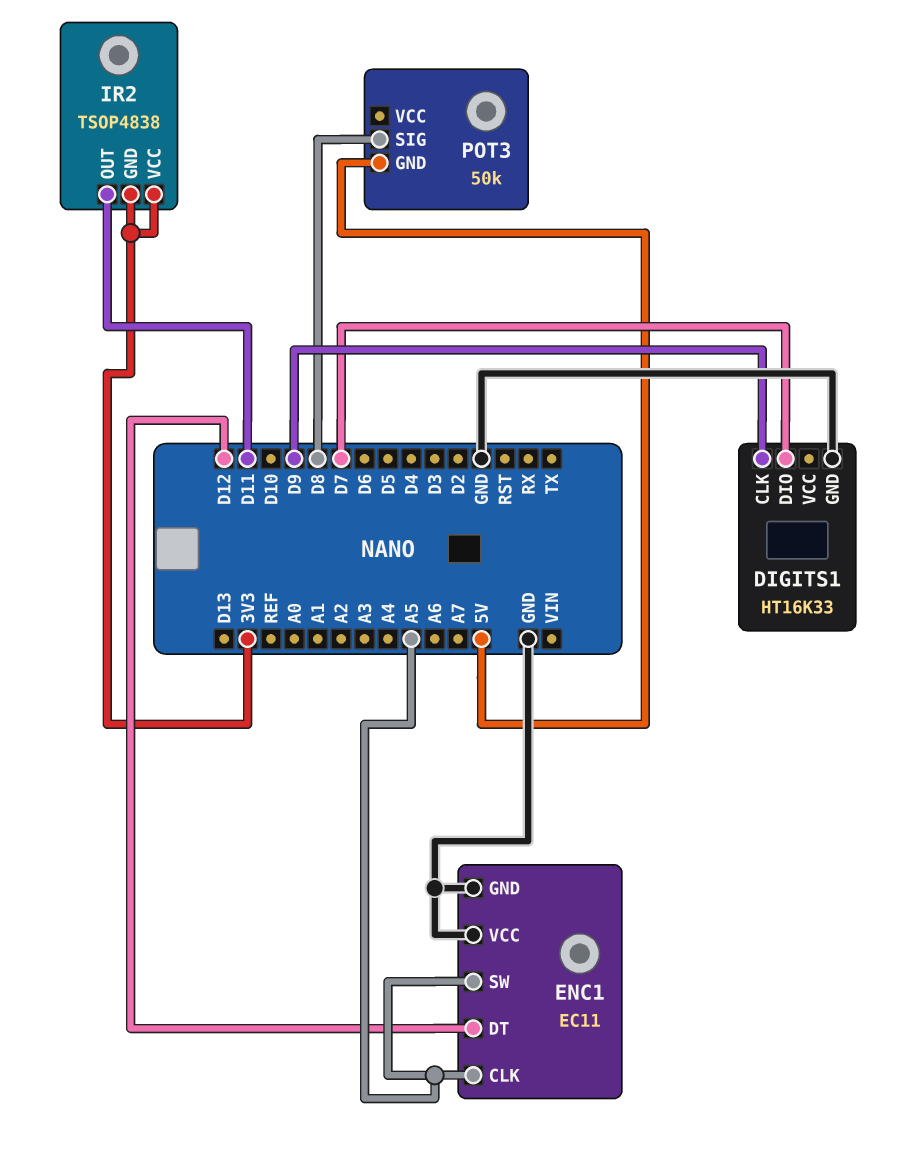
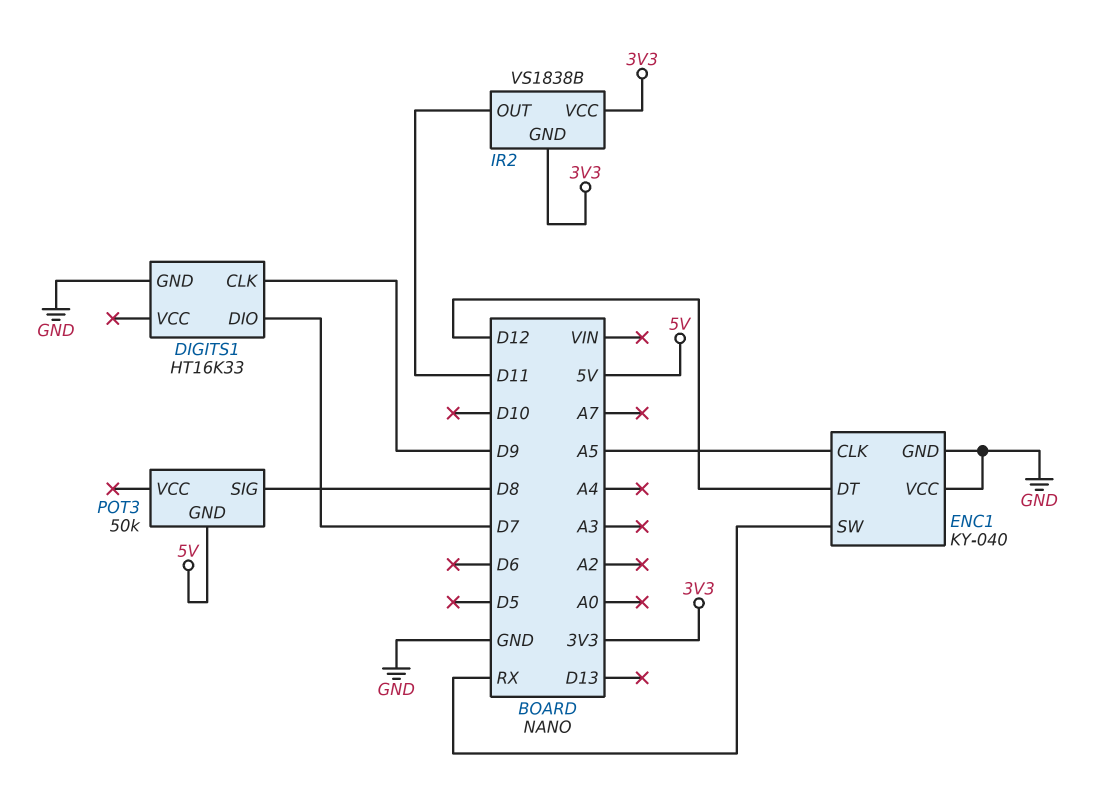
ENC1: EC11 -> KY-040
ENC1 pin SW: A5 -> RX
IR2: TSOP4838 -> VS1838B

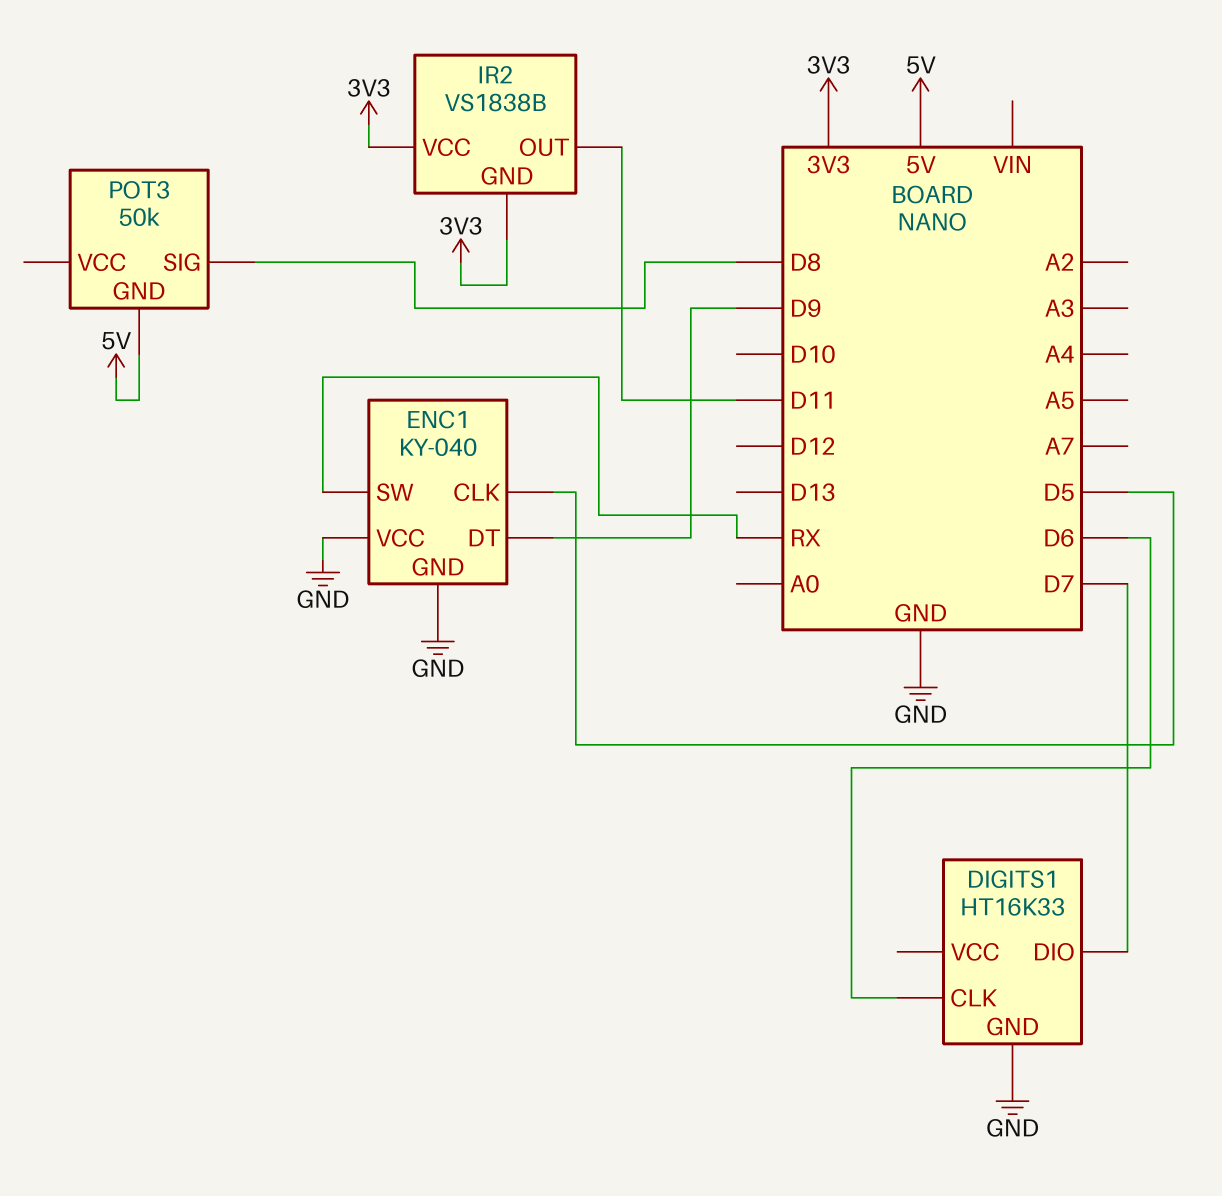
DIGITS1 pin CLK: D9 -> D6
ENC1 pin CLK: A5 -> D5
ENC1 pin DT: D12 -> D9

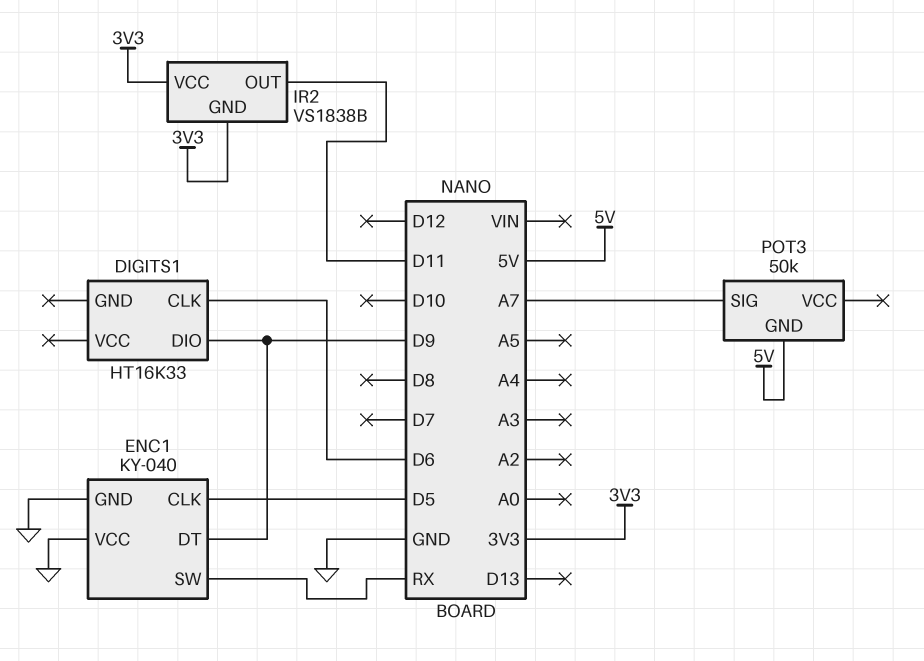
DIGITS1 pin DIO: D7 -> D9
DIGITS1 pin GND: GND -> none
POT3 pin SIG: D8 -> A7

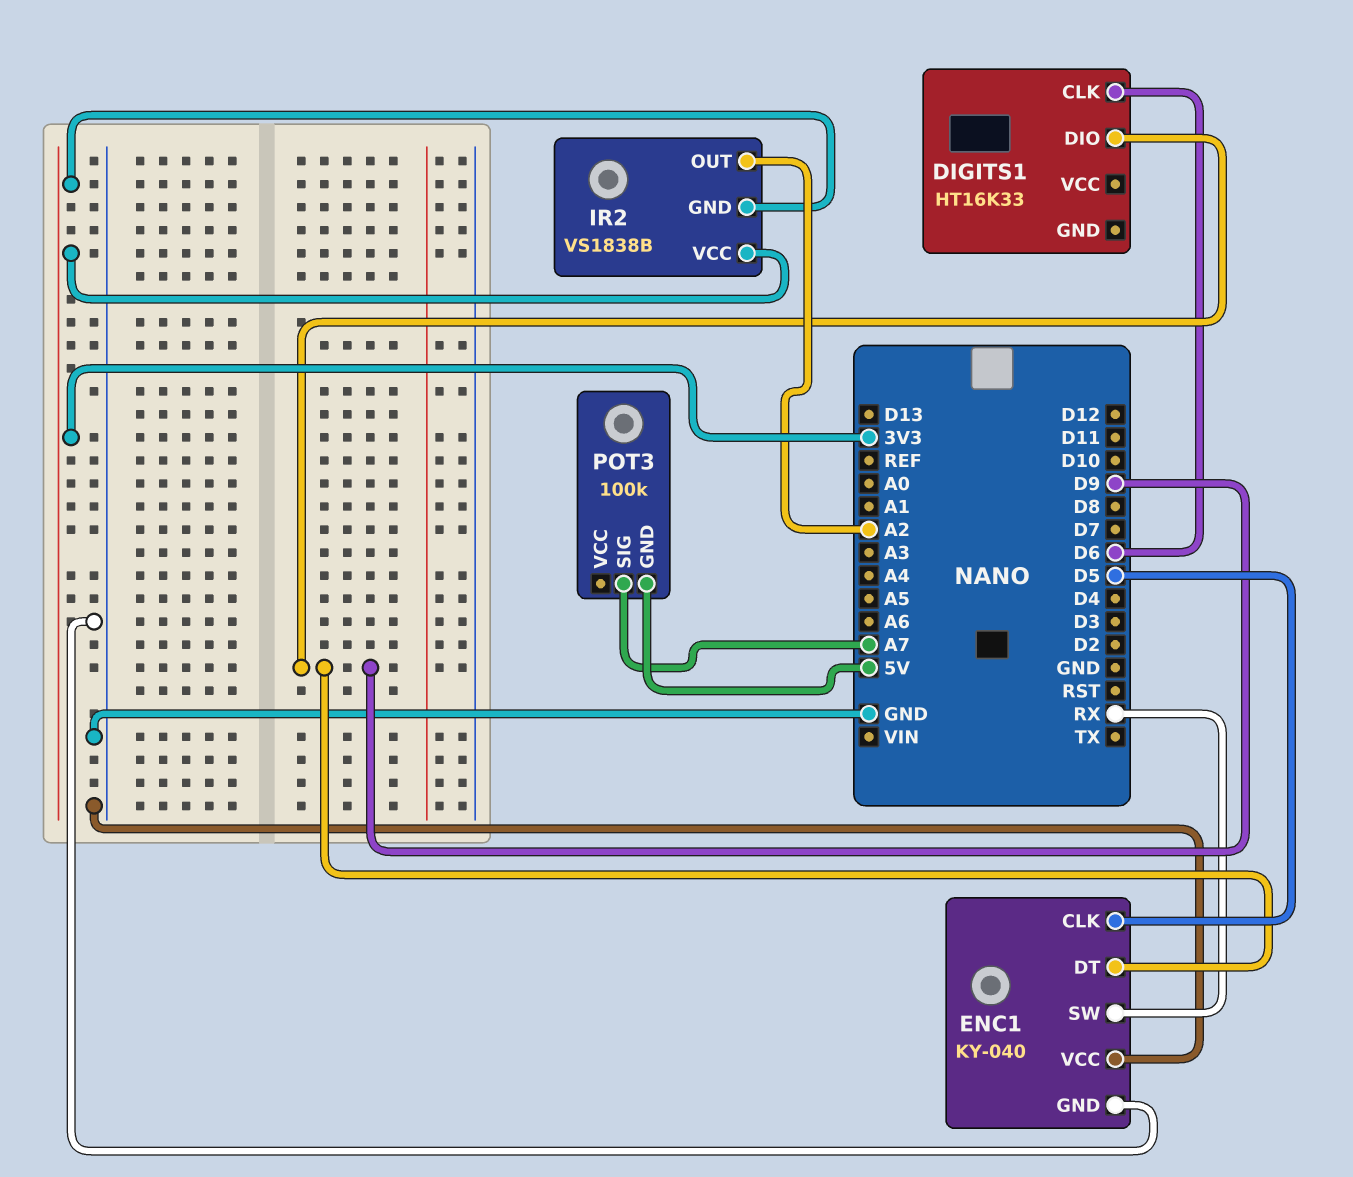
IR2 pin OUT: D11 -> A2
POT3: 50k -> 100k

